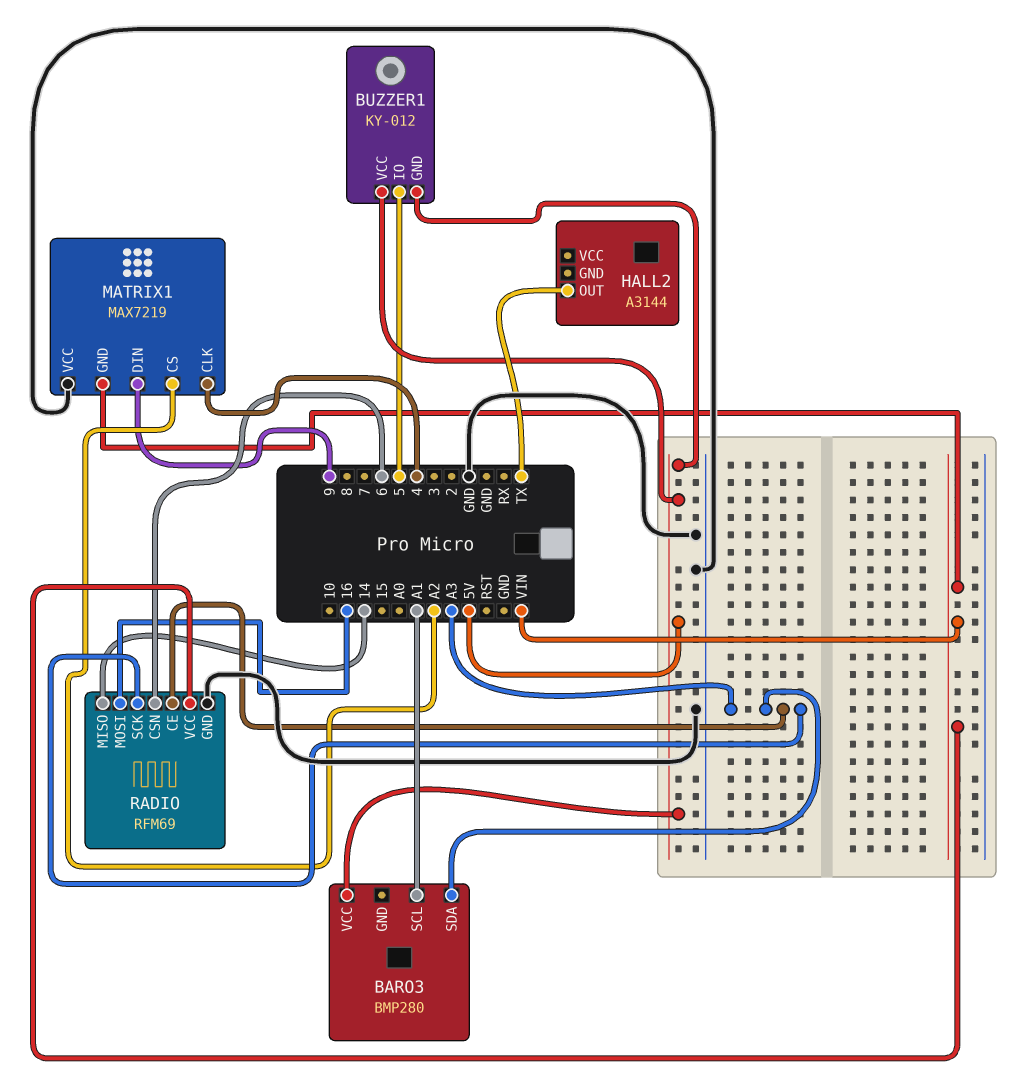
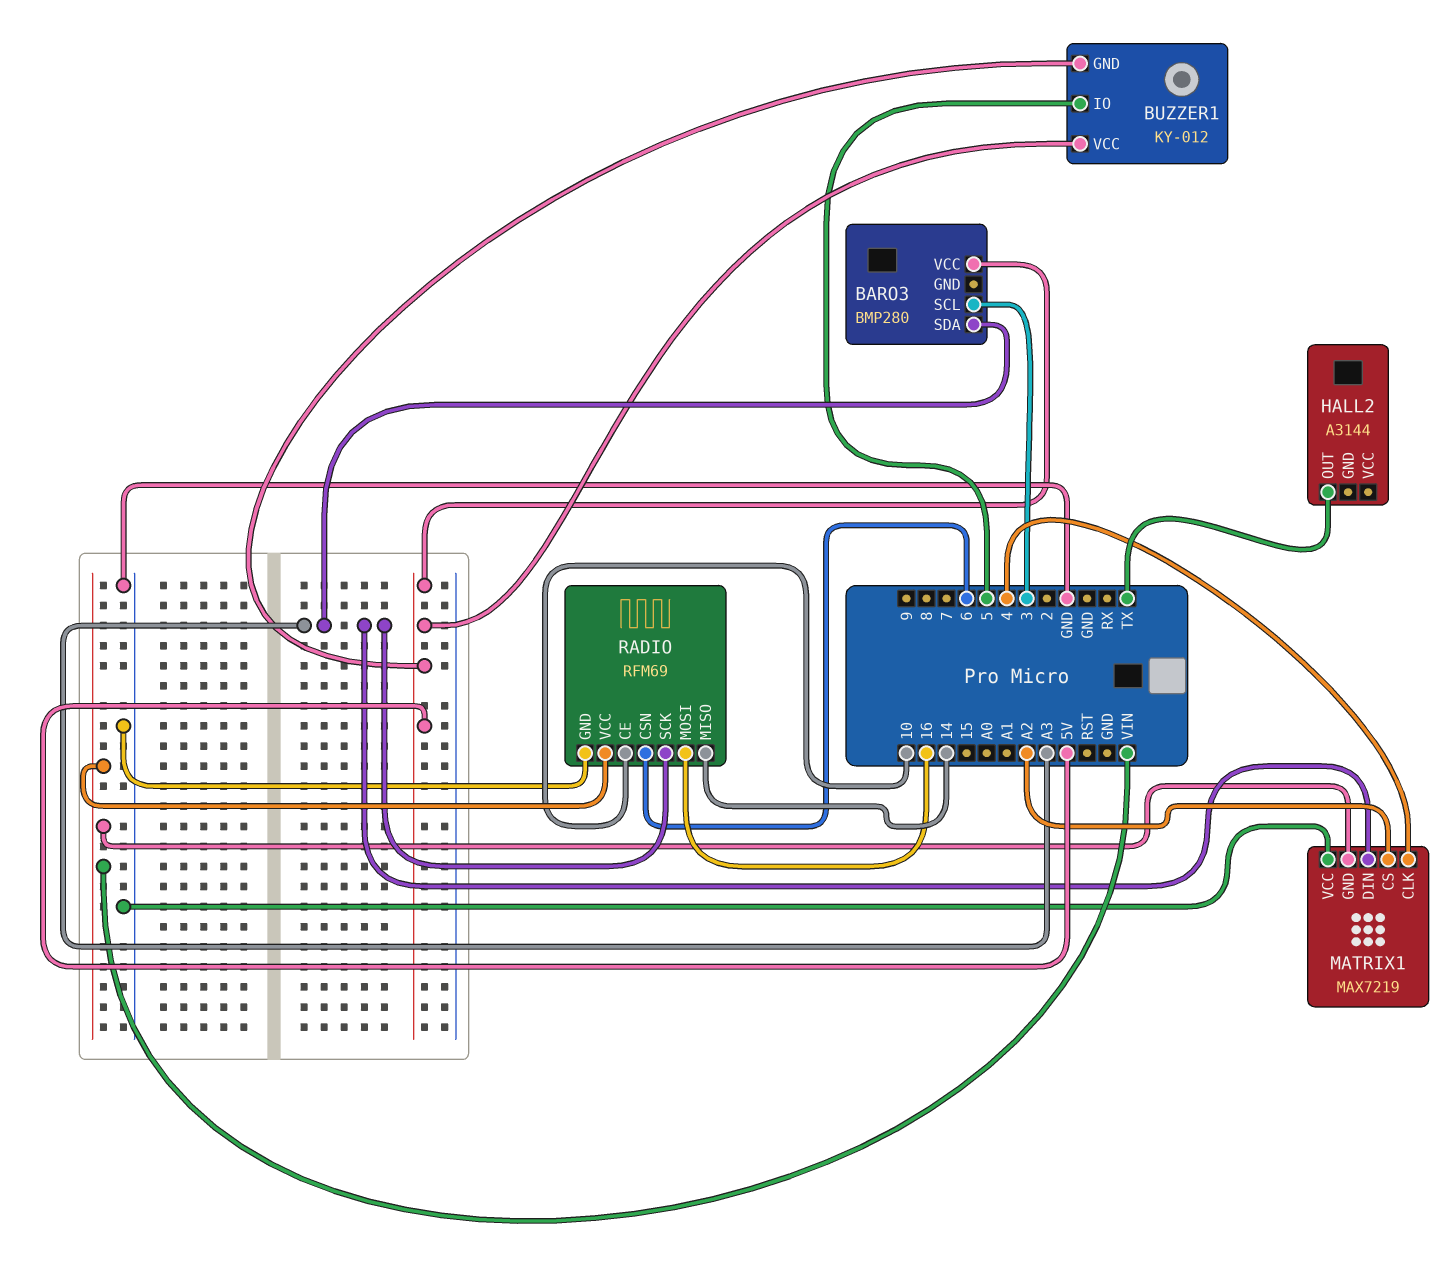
BARO3 pin SCL: A1 -> 3
MATRIX1 pin DIN: 9 -> A3
RADIO pin CE: A3 -> 10

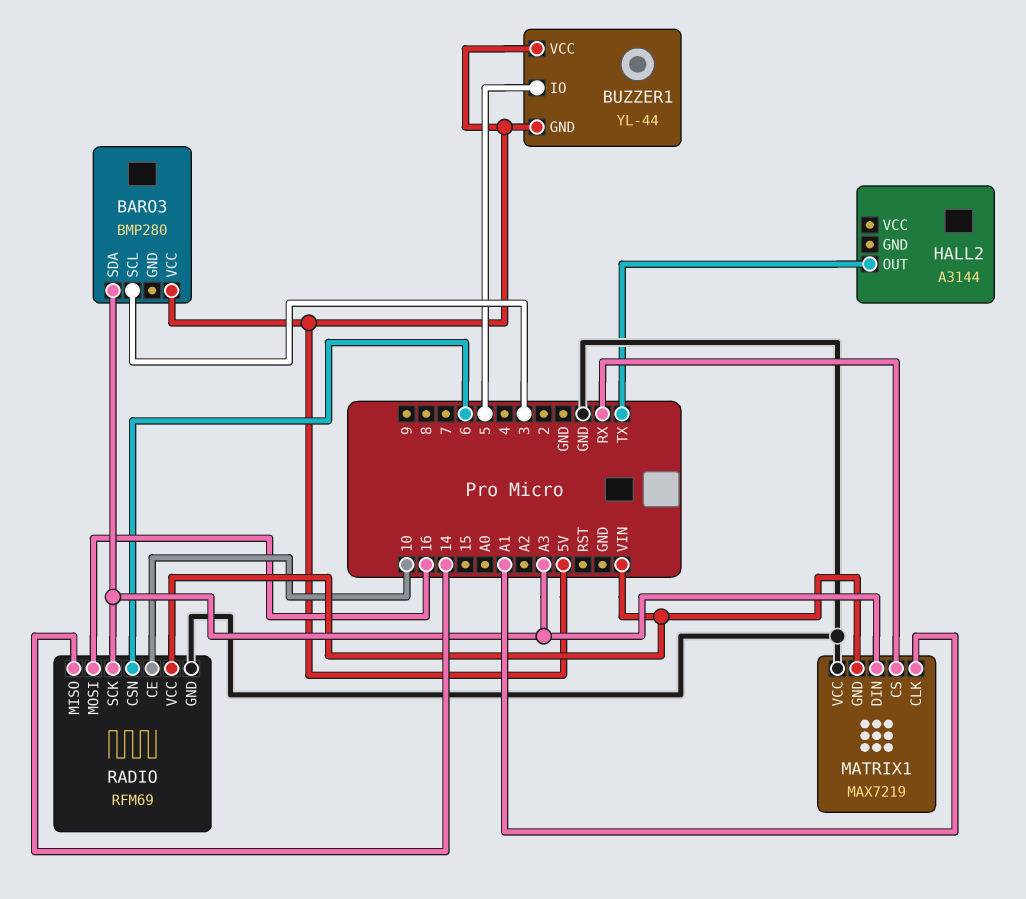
BUZZER1: KY-012 -> YL-44
MATRIX1 pin CLK: 4 -> A1
MATRIX1 pin CS: A2 -> RX

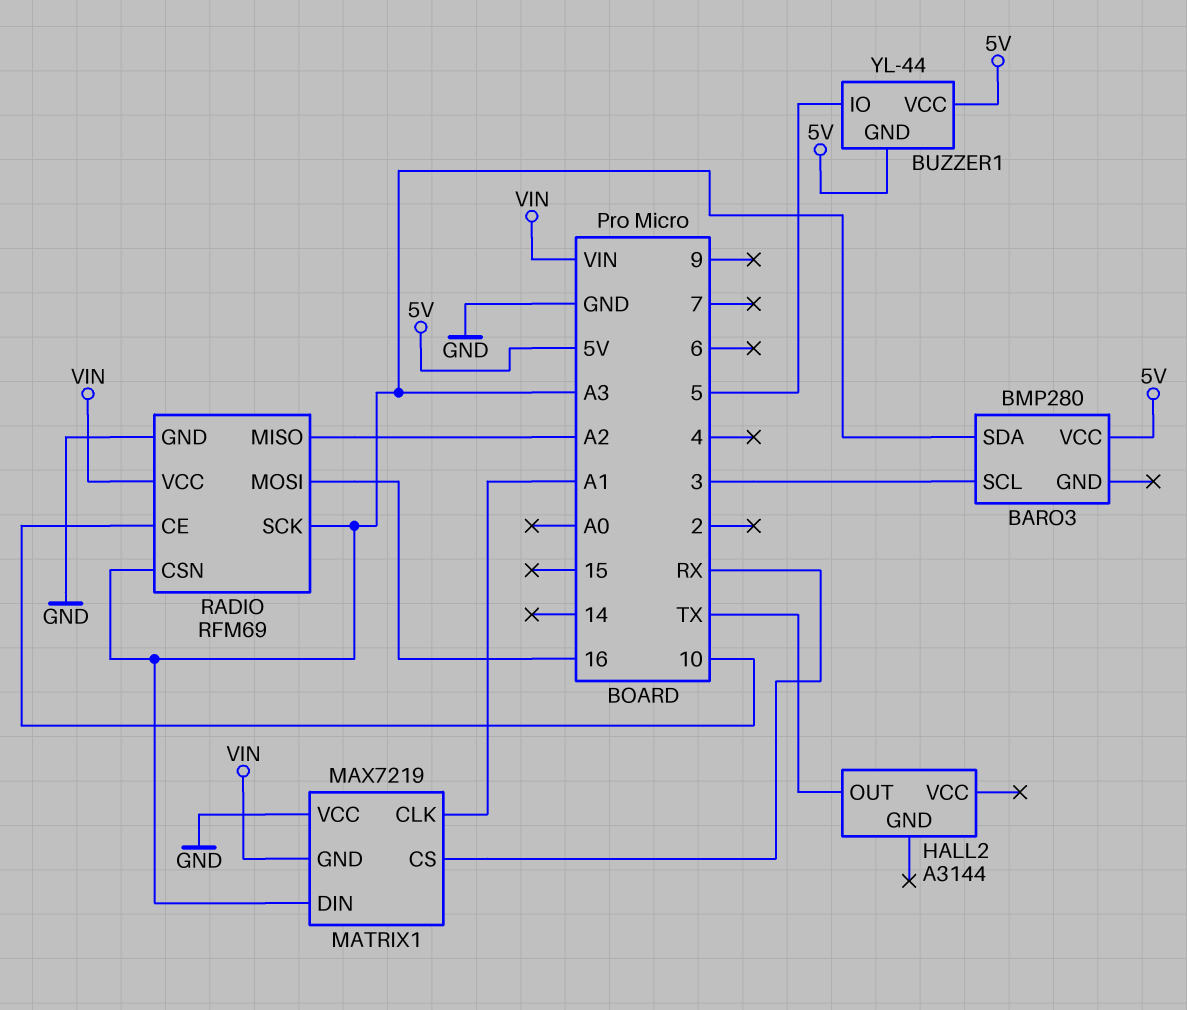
RADIO pin CSN: 6 -> A3
RADIO pin MISO: 14 -> A2

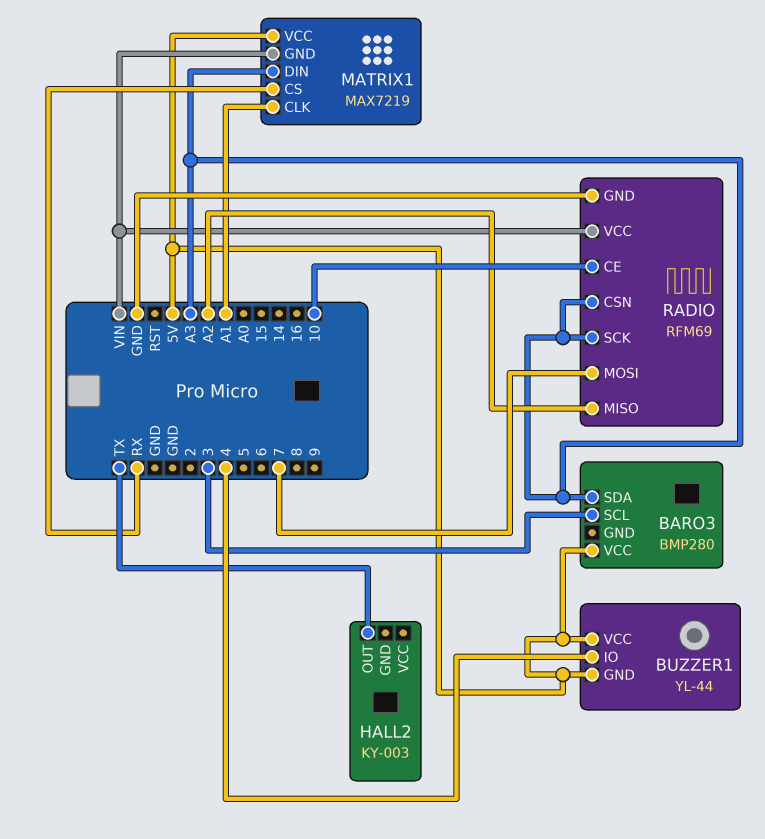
BUZZER1 pin IO: 5 -> 4
HALL2: A3144 -> KY-003
MATRIX1 pin VCC: GND -> 5V
RADIO pin MOSI: 16 -> 7

